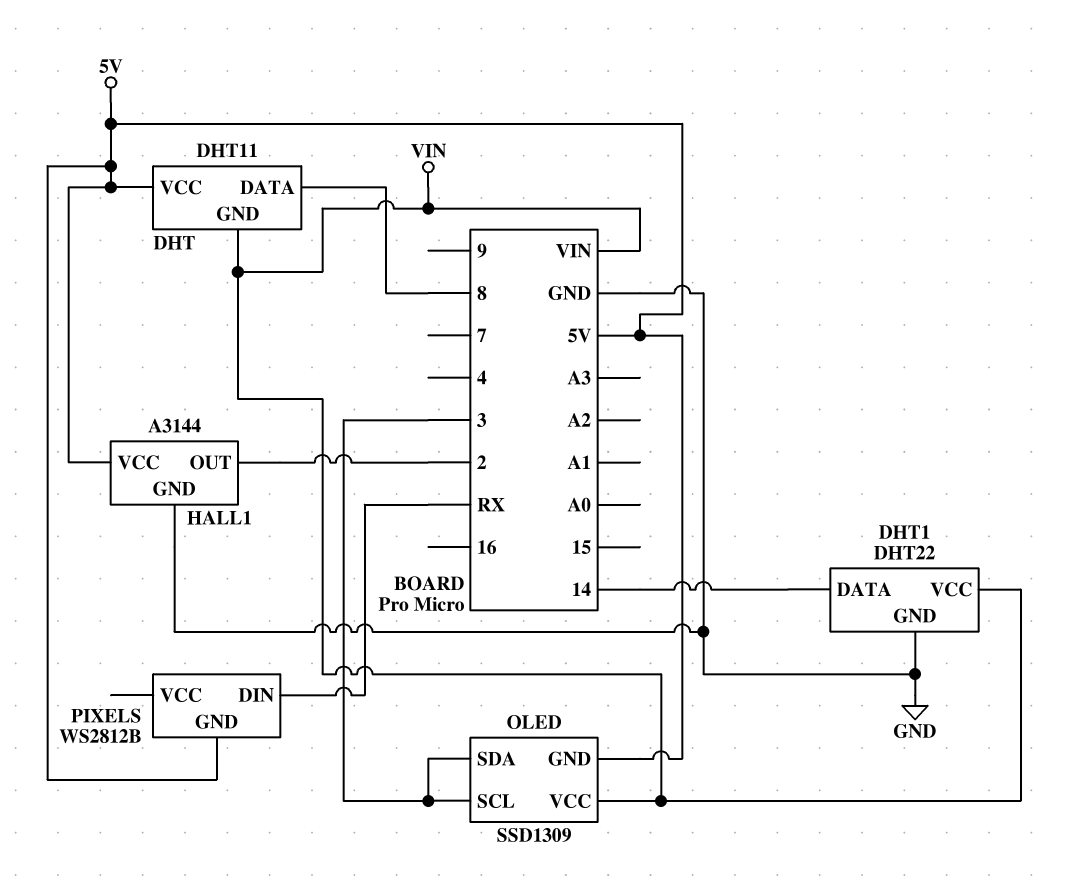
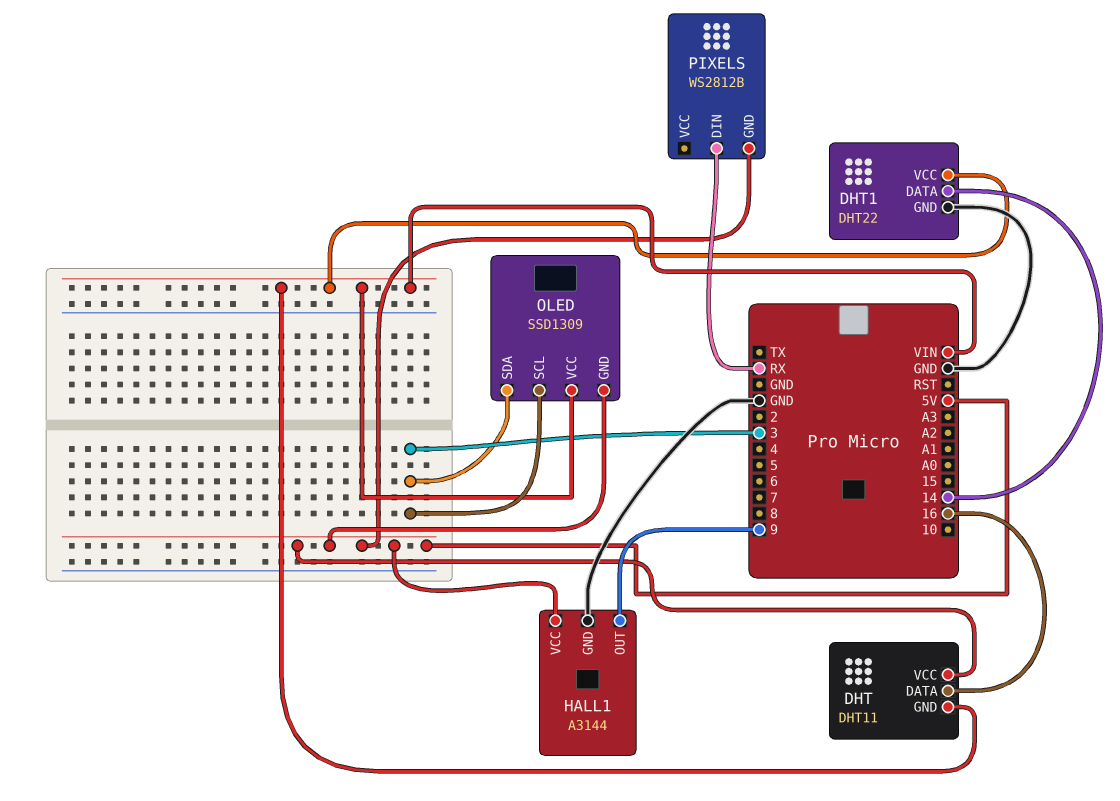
DHT pin DATA: 8 -> 16
HALL1 pin OUT: 2 -> 9

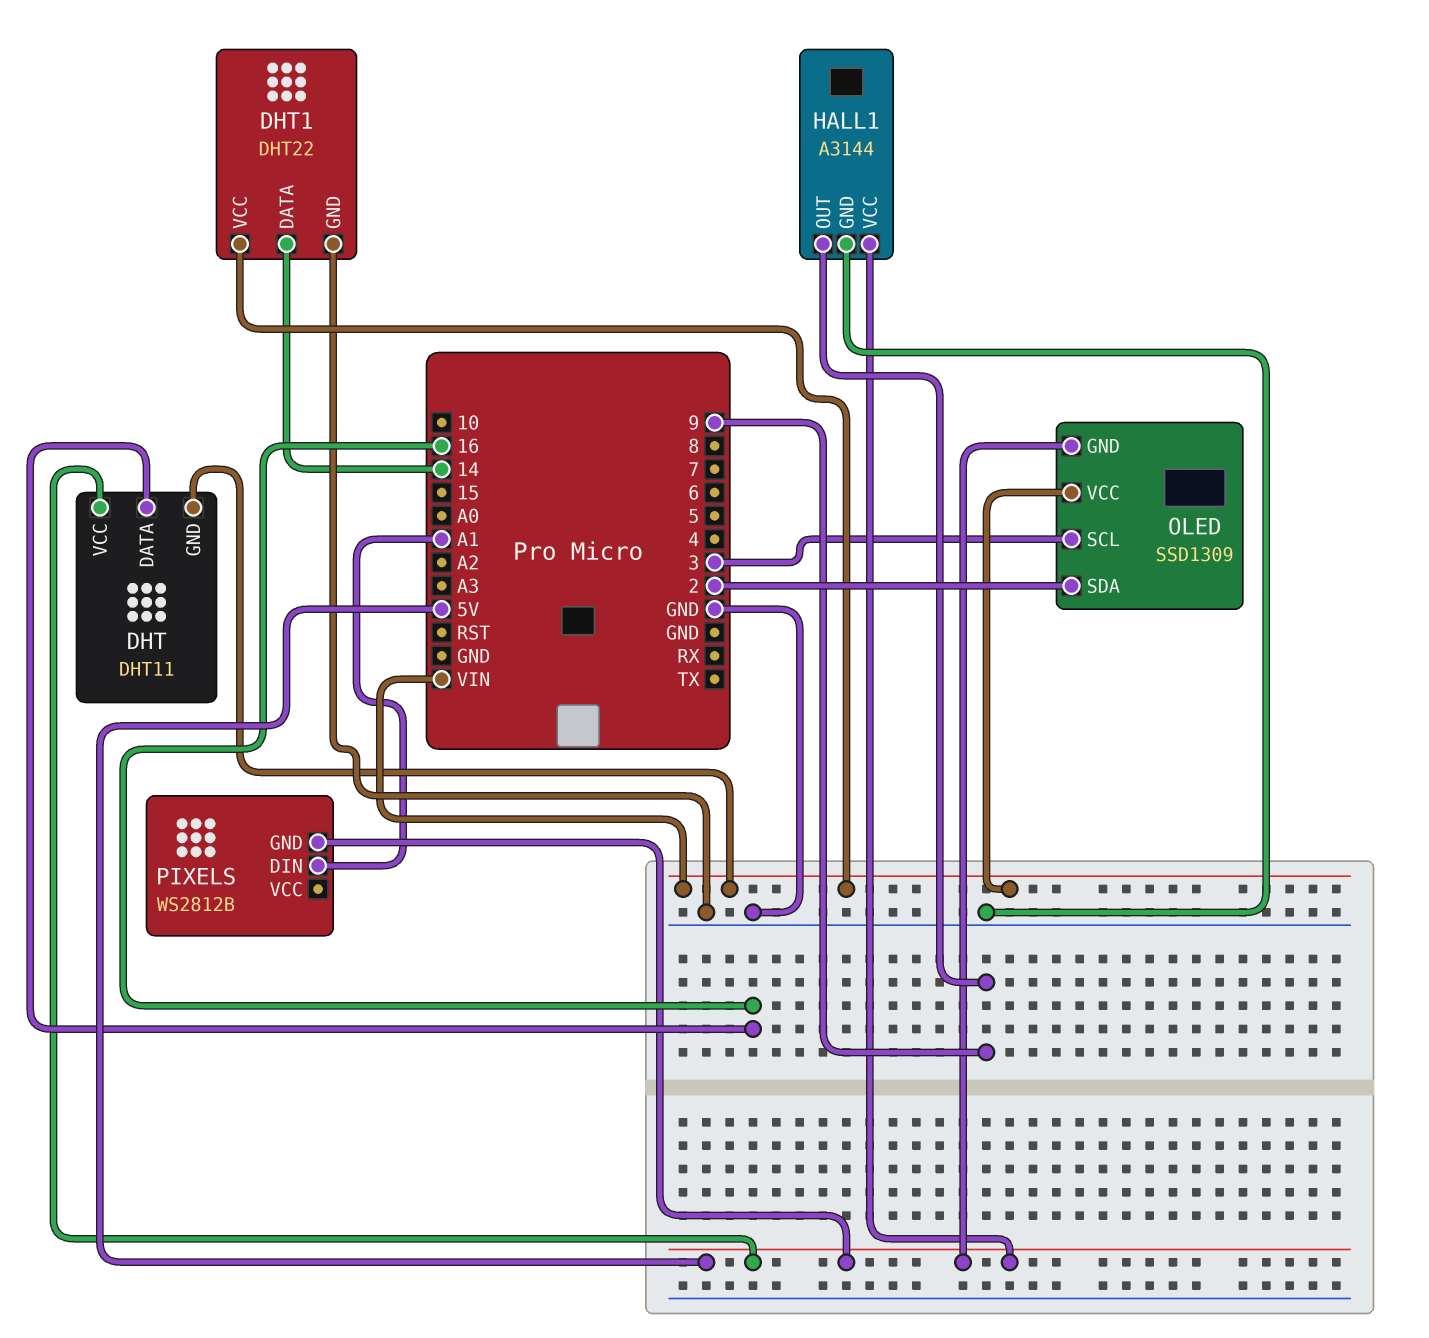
OLED pin SDA: 3 -> 2
PIXELS pin DIN: RX -> A1

